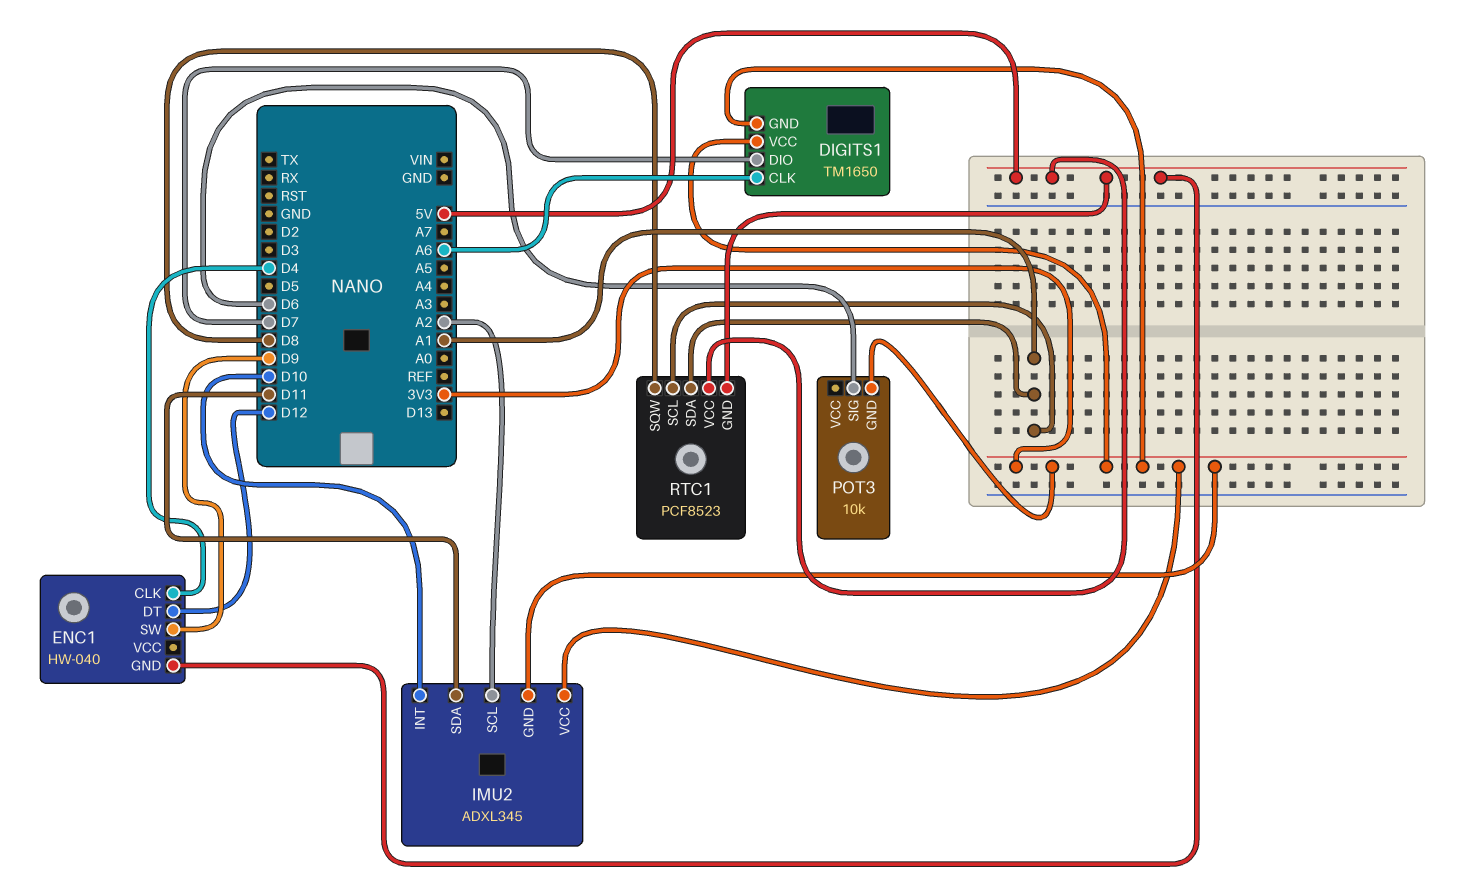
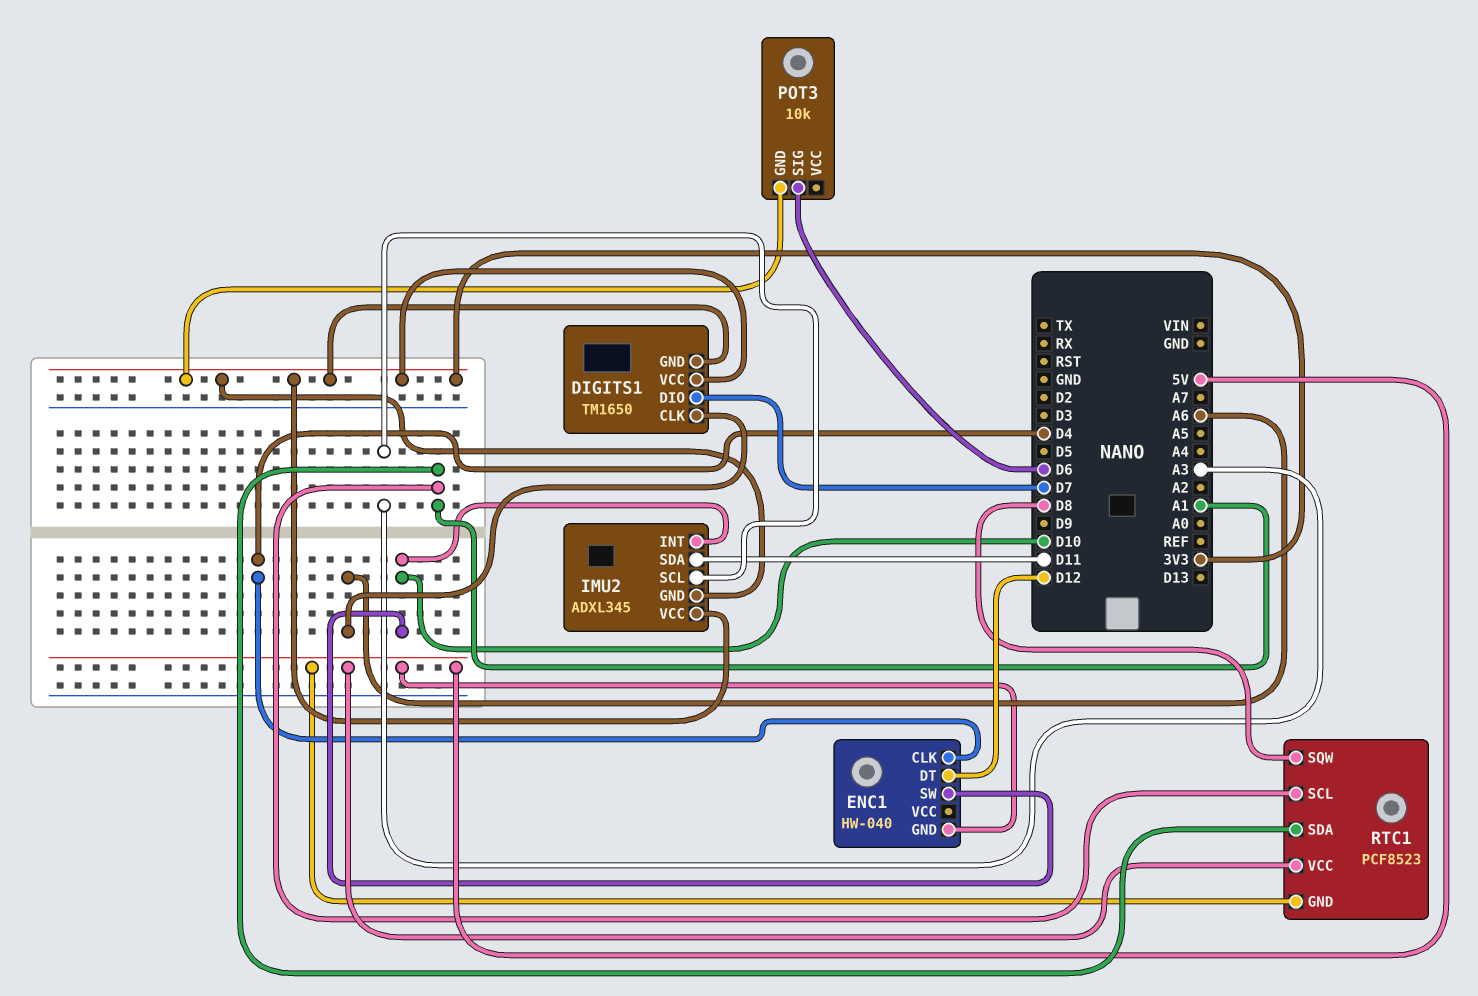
ENC1 pin SW: D9 -> D10
IMU2 pin SCL: A2 -> A3

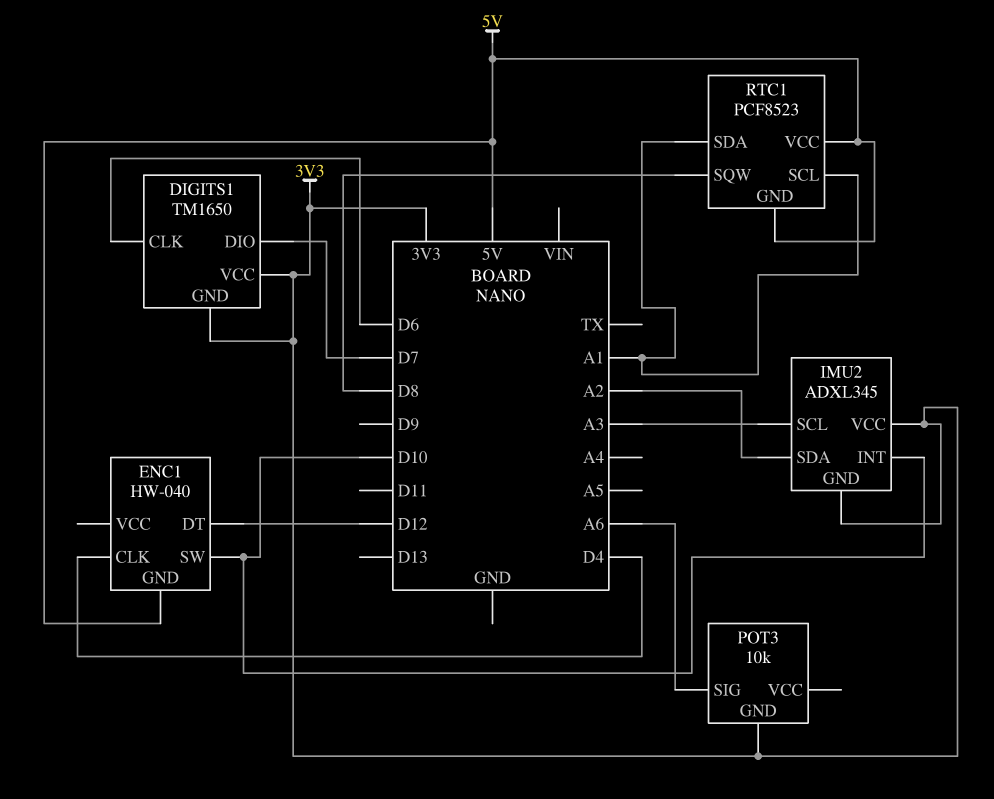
DIGITS1 pin CLK: A6 -> D6
IMU2 pin SDA: D11 -> A2
POT3 pin SIG: D6 -> A6

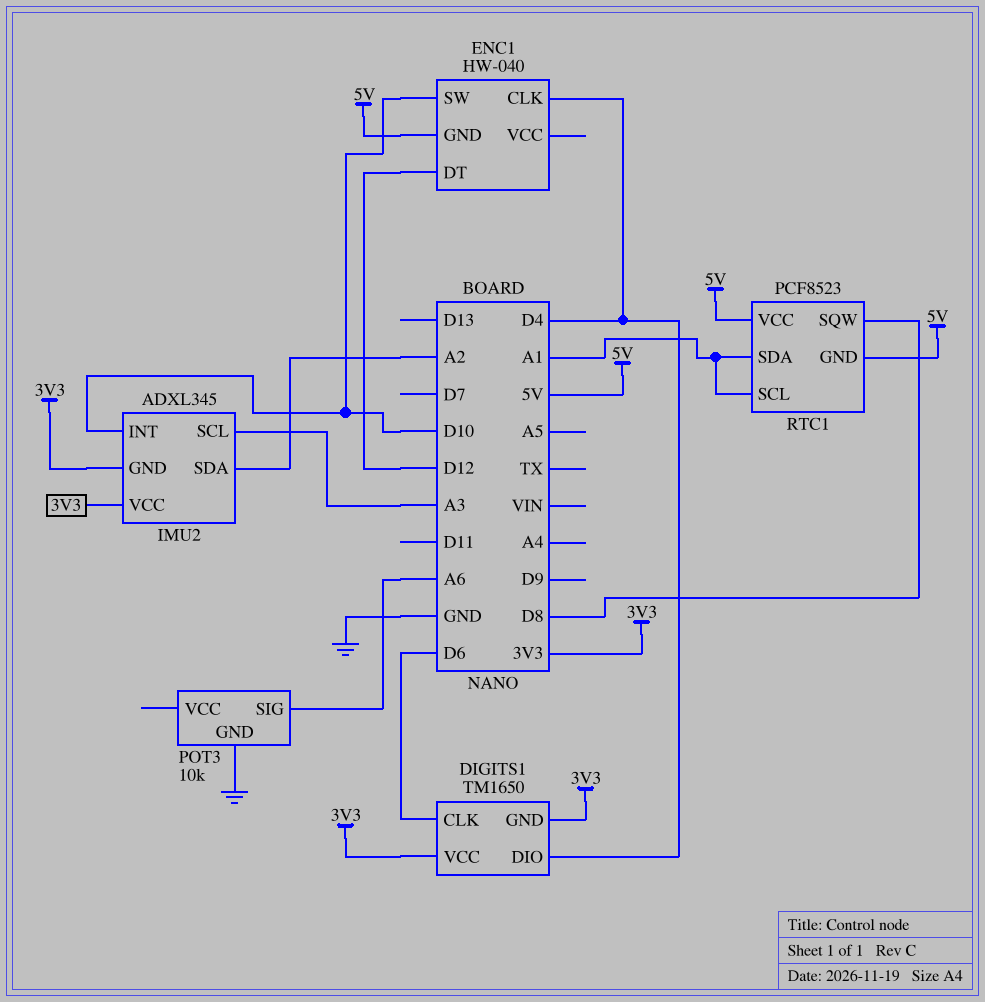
DIGITS1 pin DIO: D7 -> D4
POT3 pin GND: 3V3 -> GND

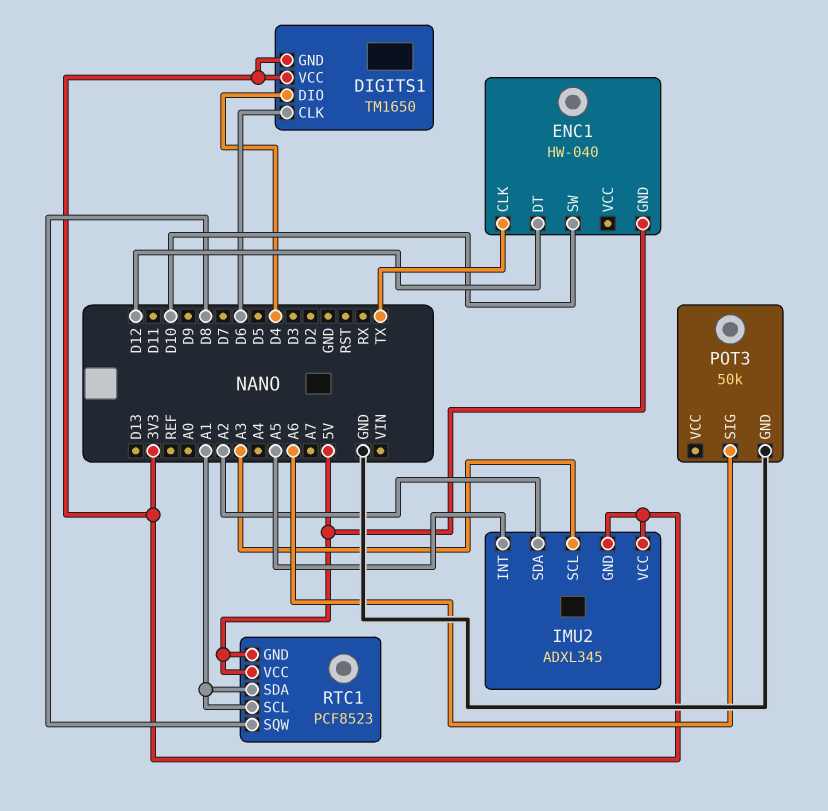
ENC1 pin CLK: D4 -> TX
IMU2 pin INT: D10 -> A5
POT3: 10k -> 50k

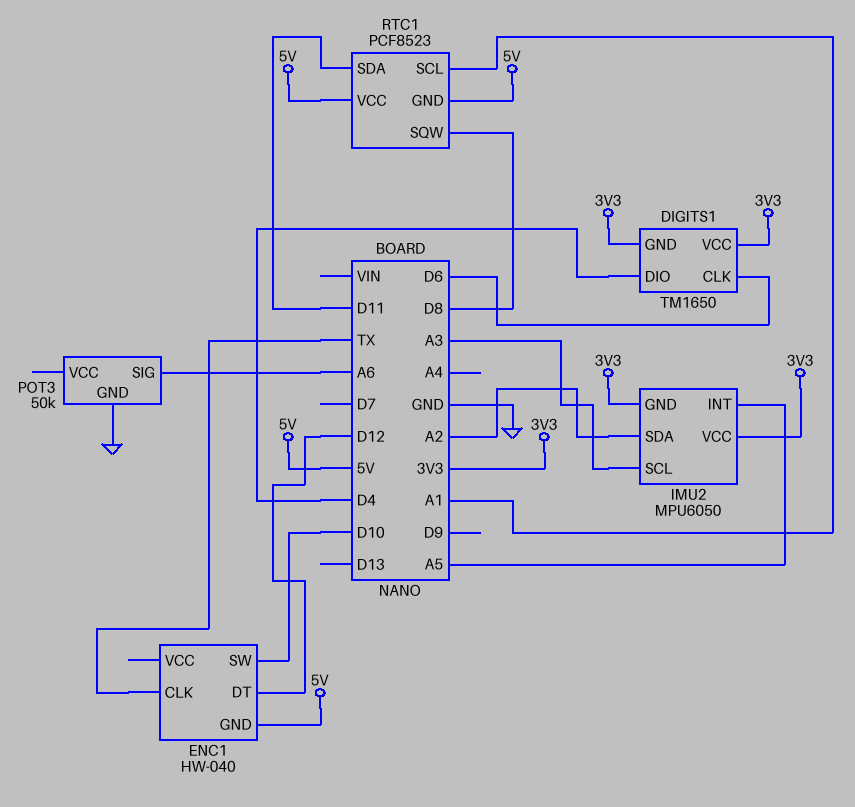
IMU2: ADXL345 -> MPU6050
RTC1 pin SDA: A1 -> D11

